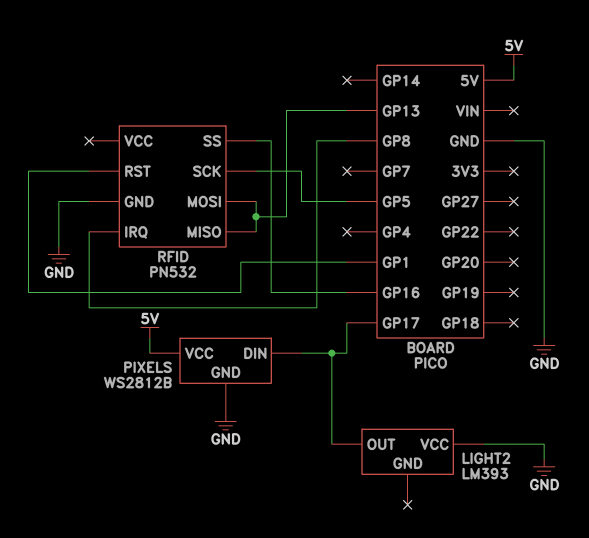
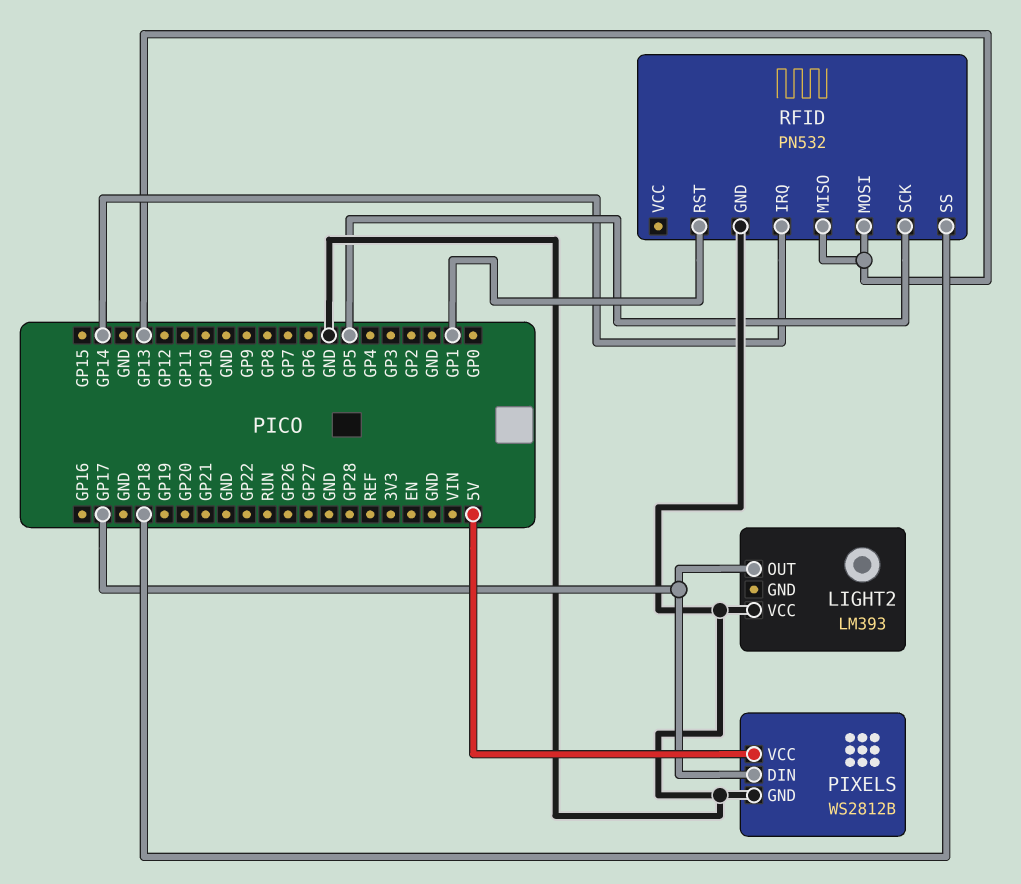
RFID pin IRQ: GP8 -> GP14
RFID pin SS: GP16 -> GP18

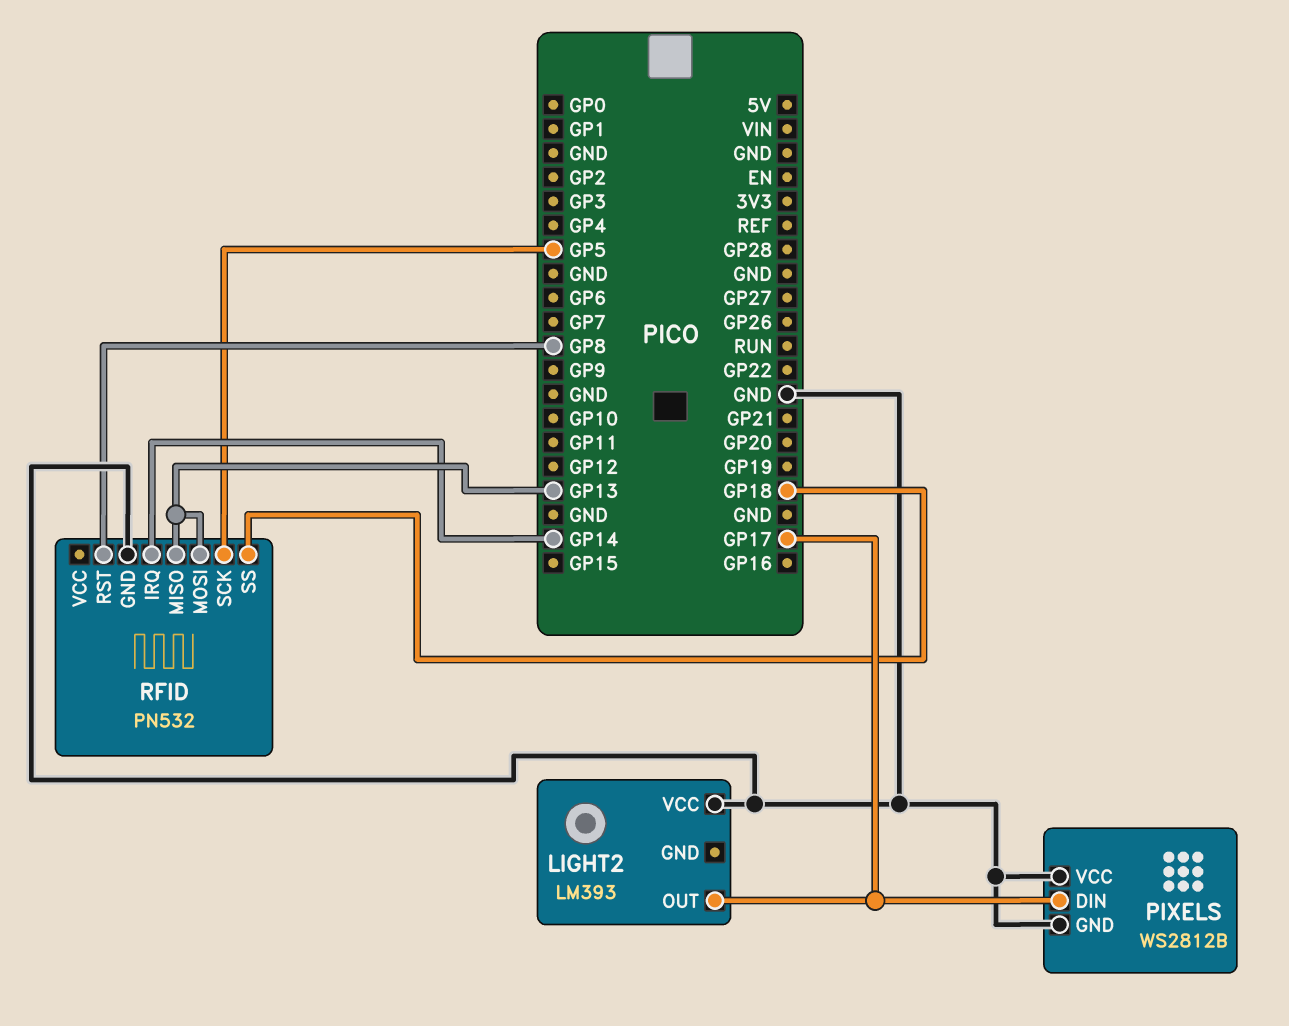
PIXELS pin VCC: 5V -> GND
RFID pin RST: GP1 -> GP8

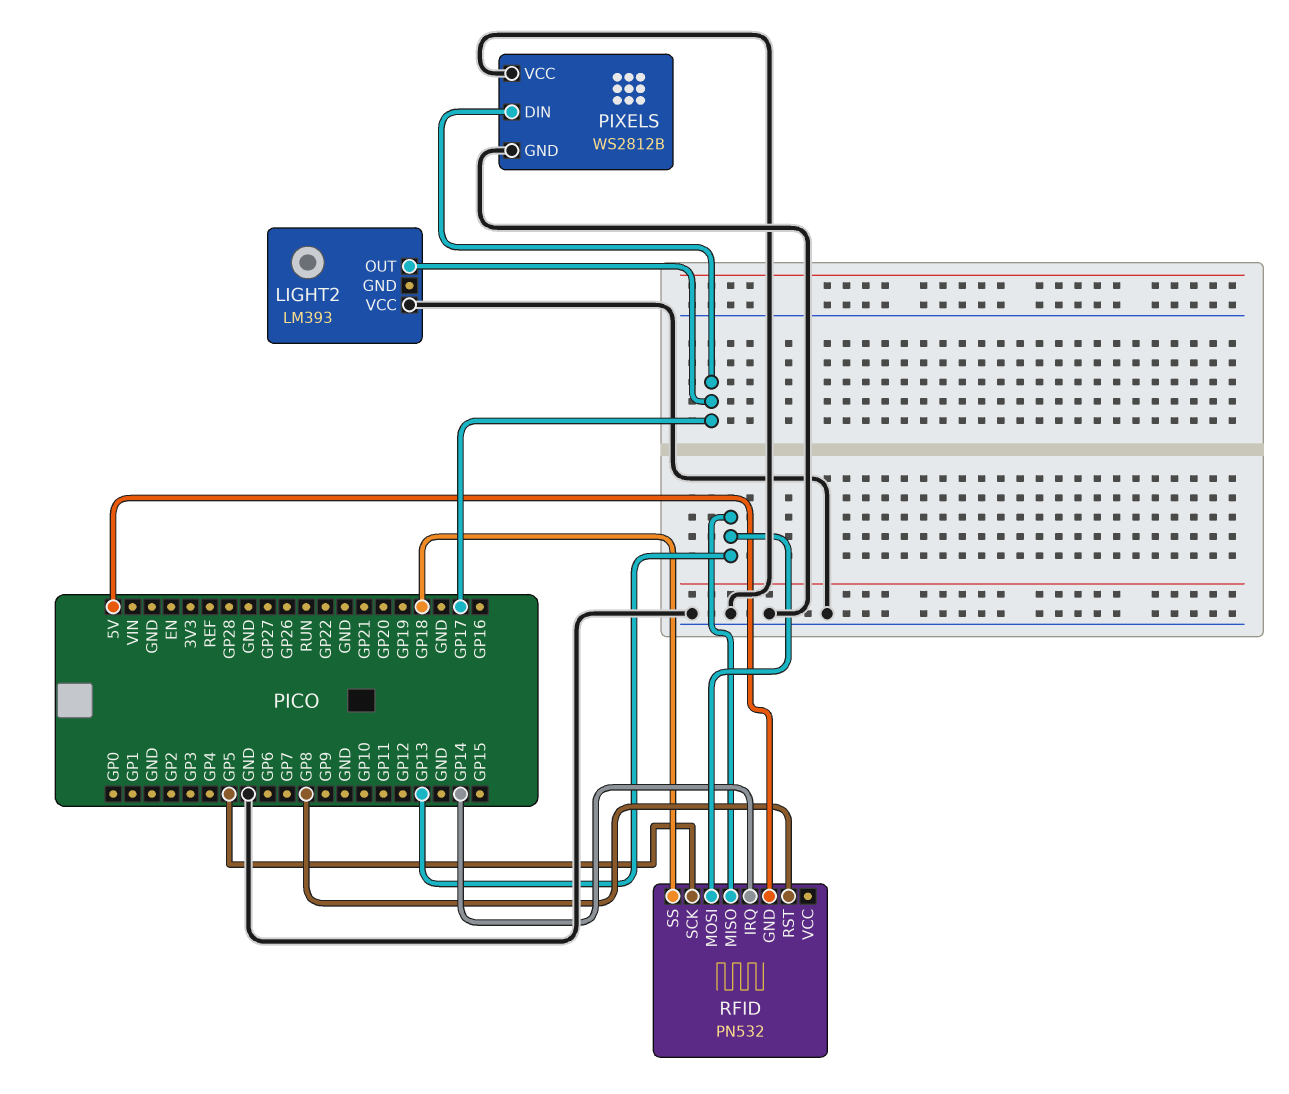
RFID pin GND: GND -> 5V

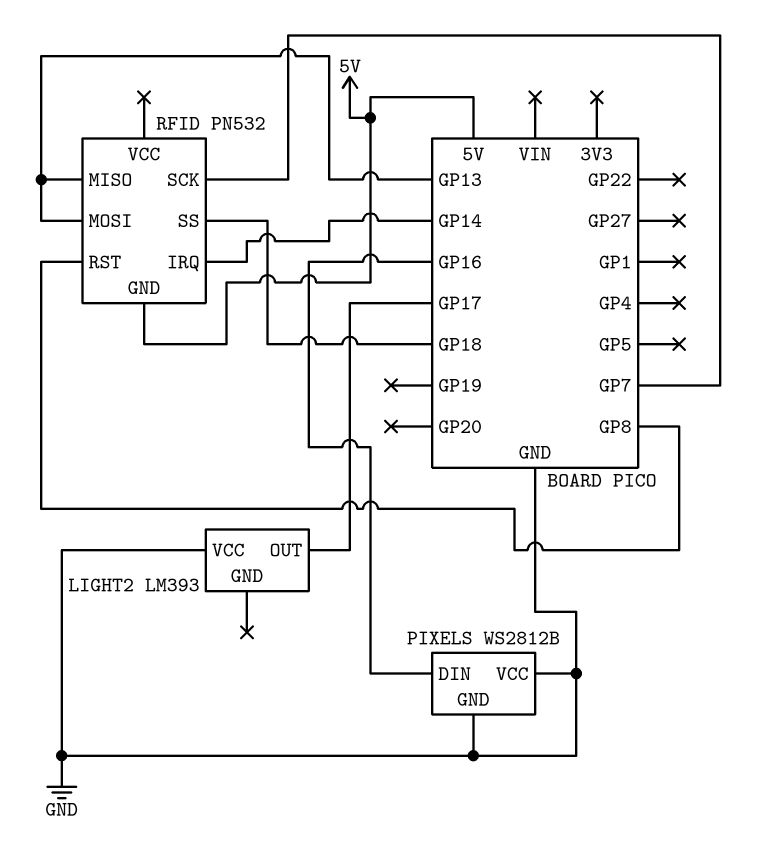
PIXELS pin DIN: GP17 -> GP16
RFID pin SCK: GP5 -> GP7

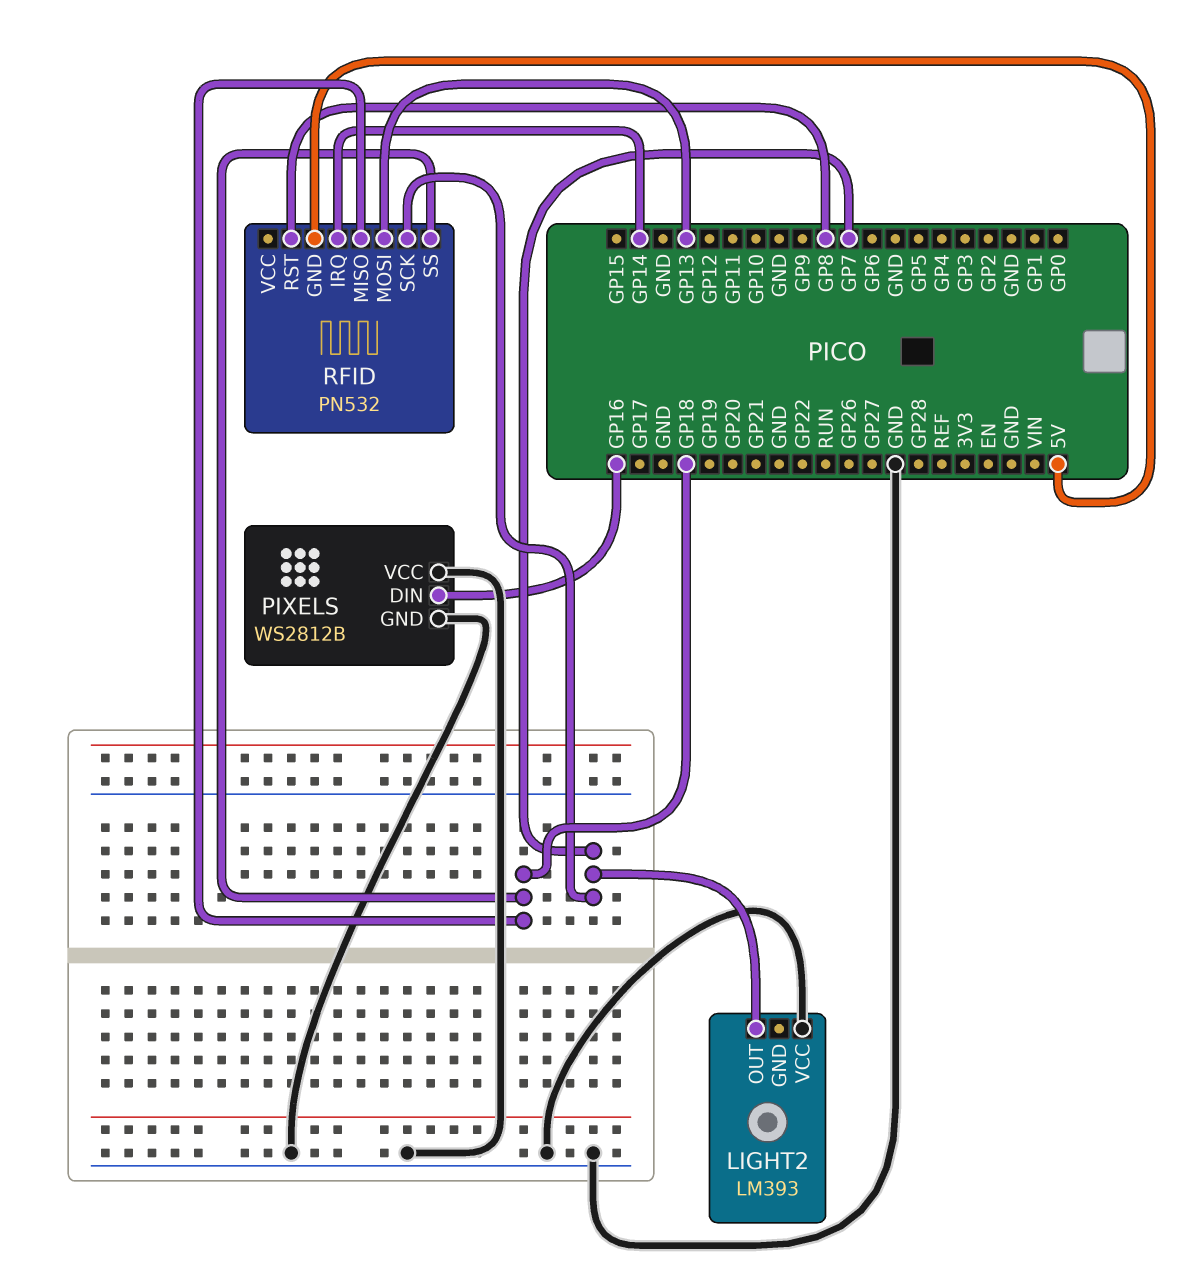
LIGHT2 pin OUT: GP17 -> GP7
RFID pin MISO: GP13 -> GP18

